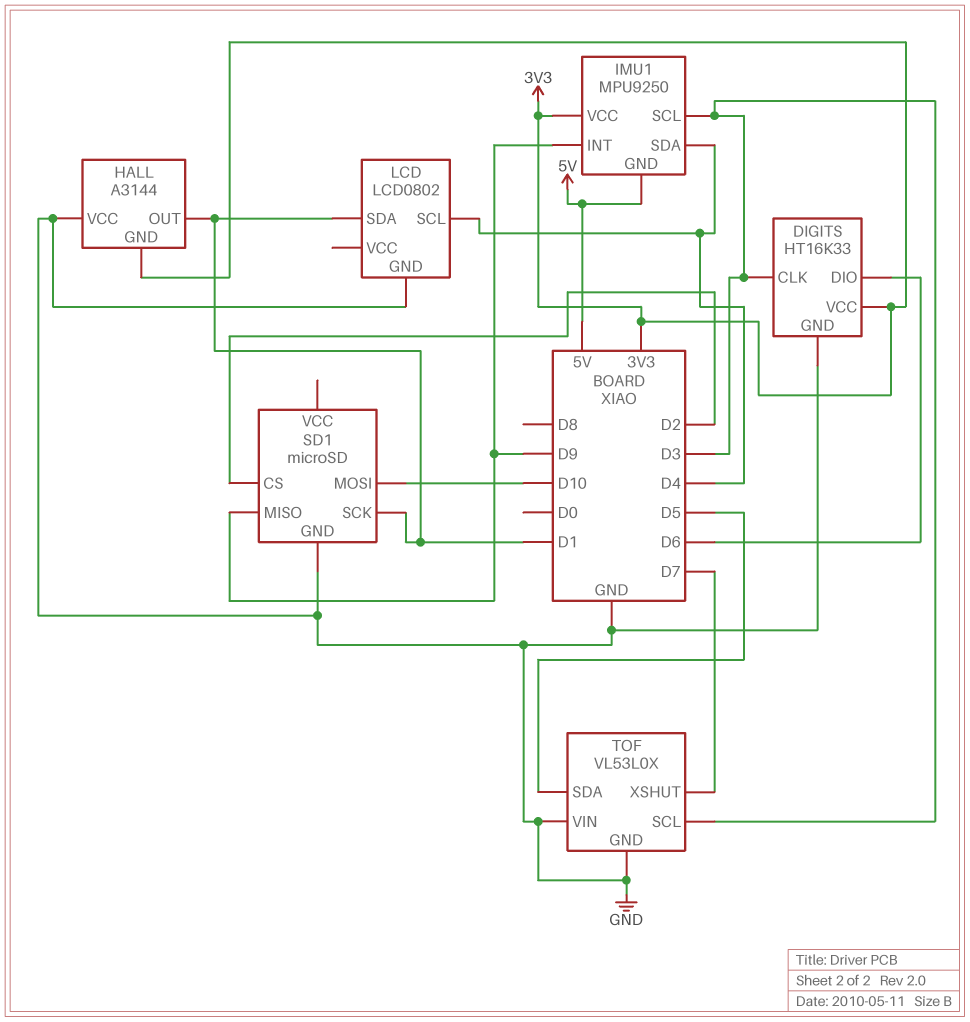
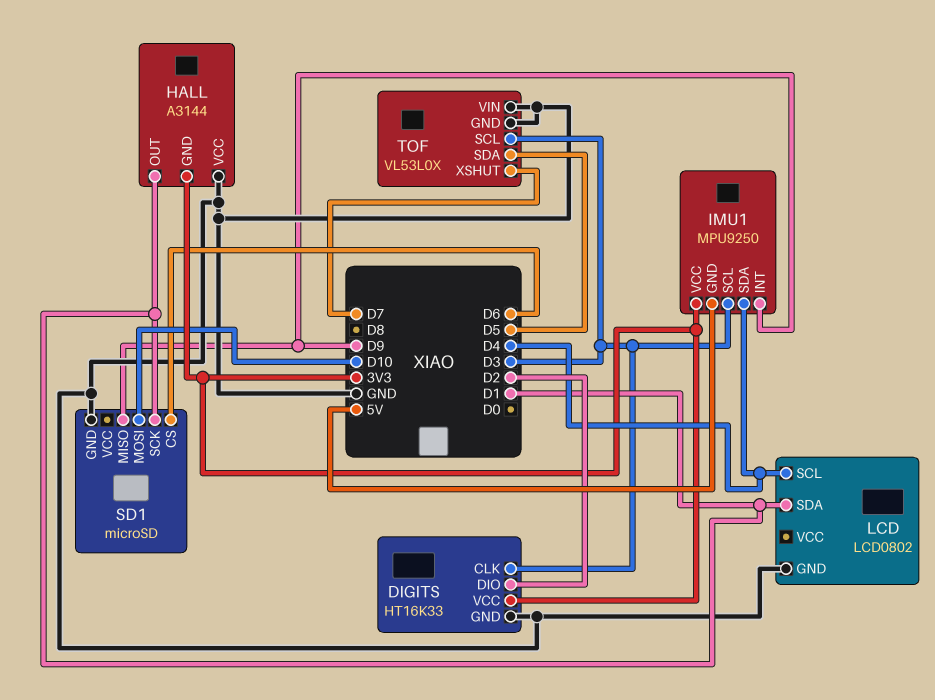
DIGITS pin DIO: D6 -> D2
SD1 pin CS: D2 -> D6

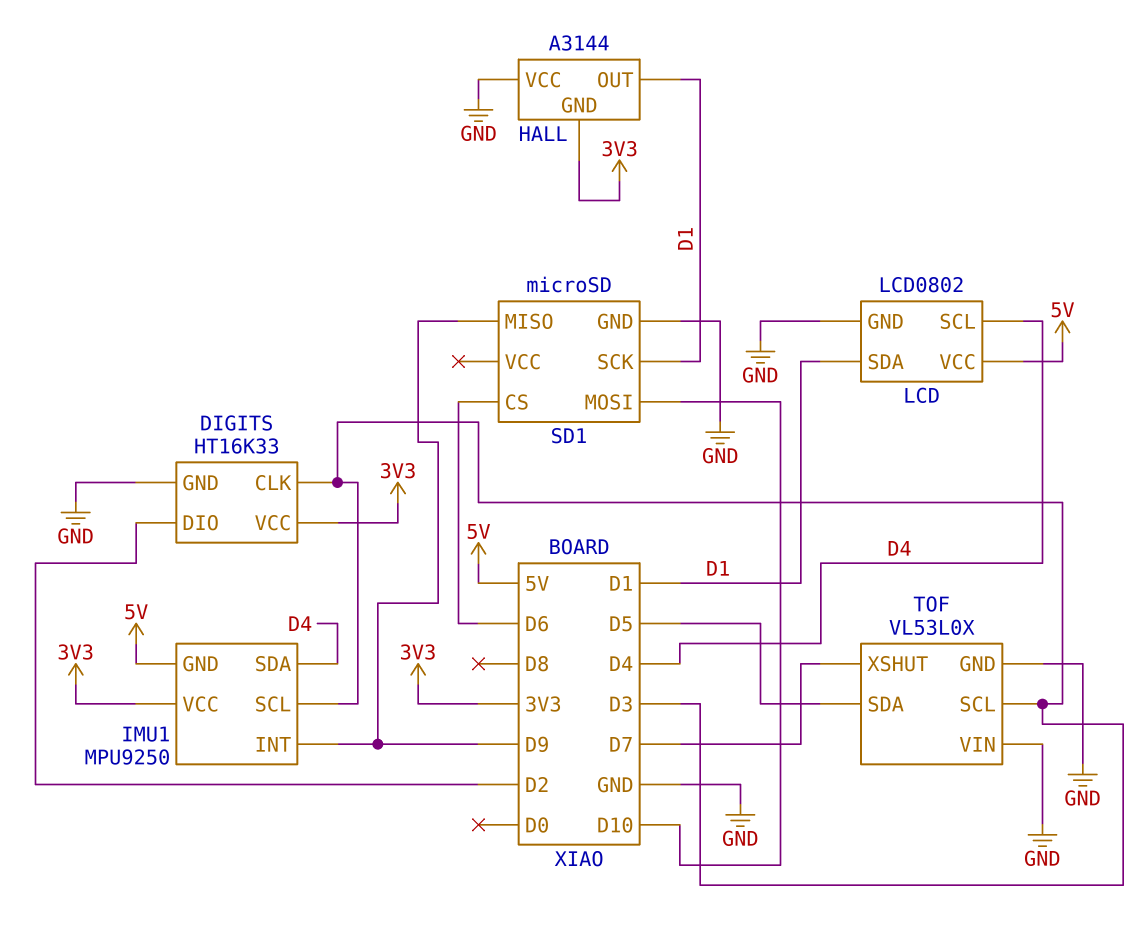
LCD pin VCC: none -> 5V

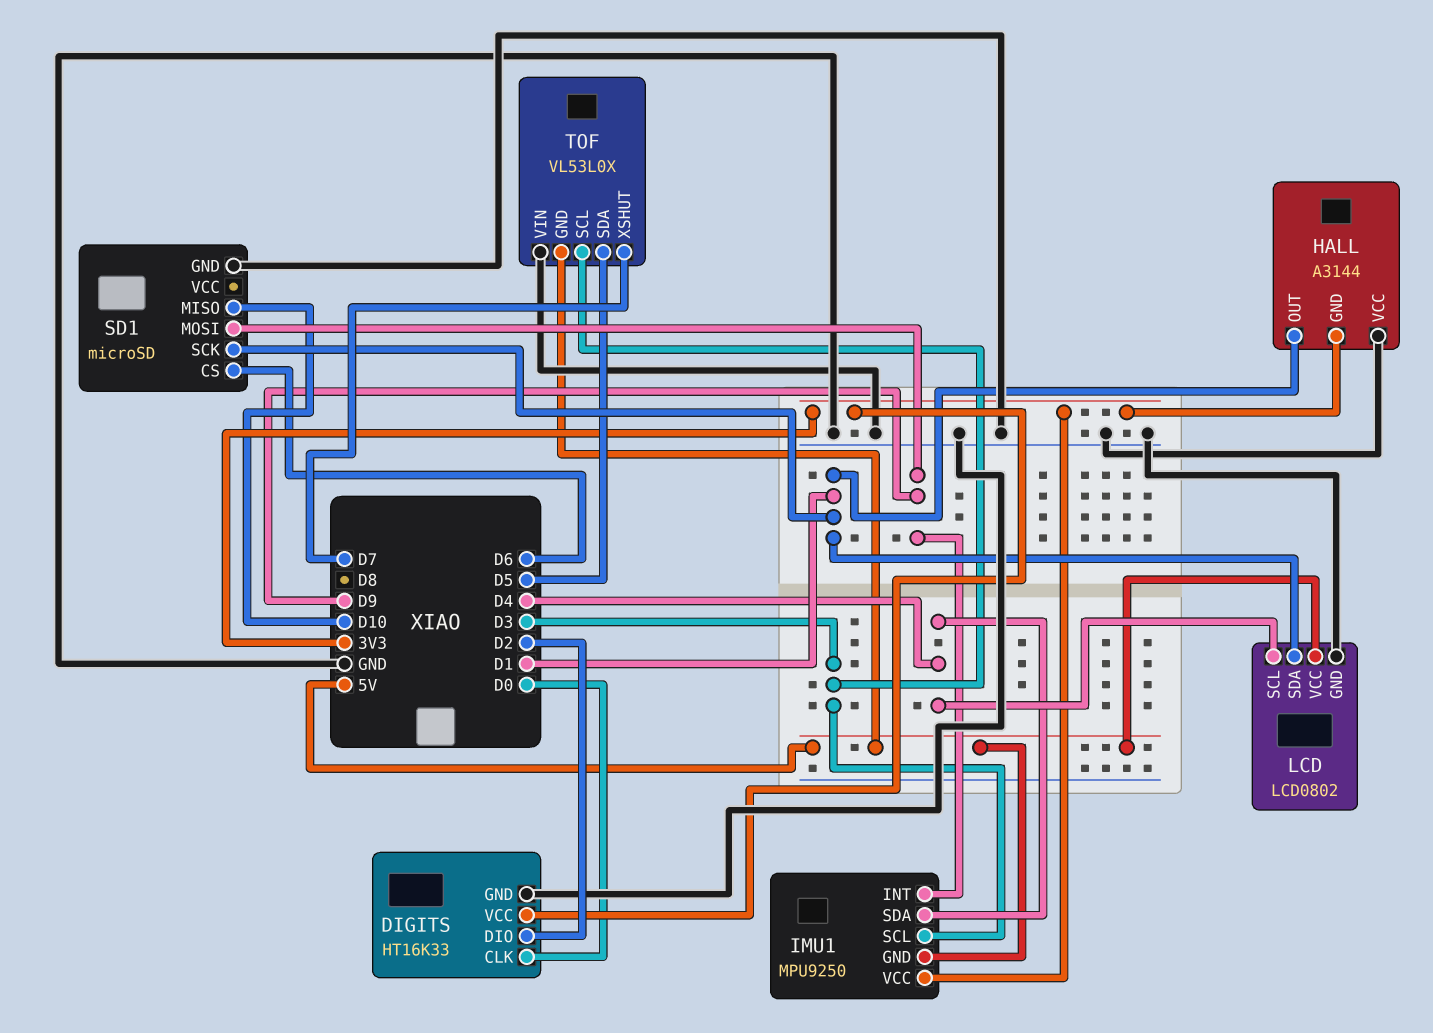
DIGITS pin CLK: D3 -> D0
SD1 pin MISO: D9 -> D10
SD1 pin MOSI: D10 -> D9
TOF pin GND: GND -> 5V

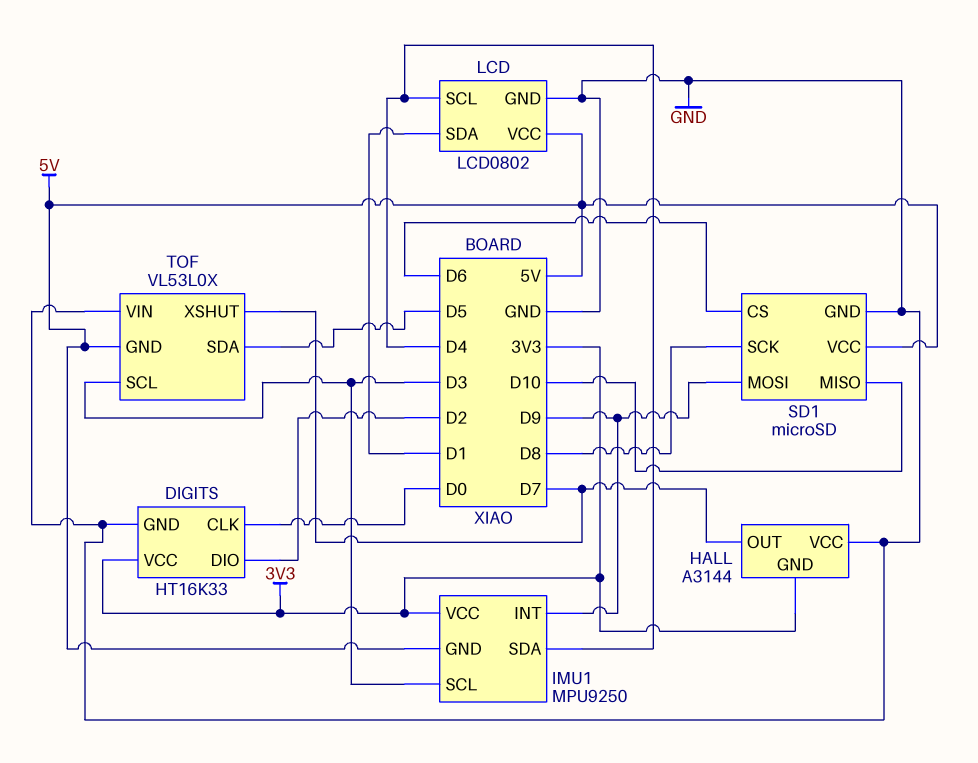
HALL pin OUT: D1 -> D7
SD1 pin SCK: D1 -> D8
SD1 pin VCC: none -> 5V

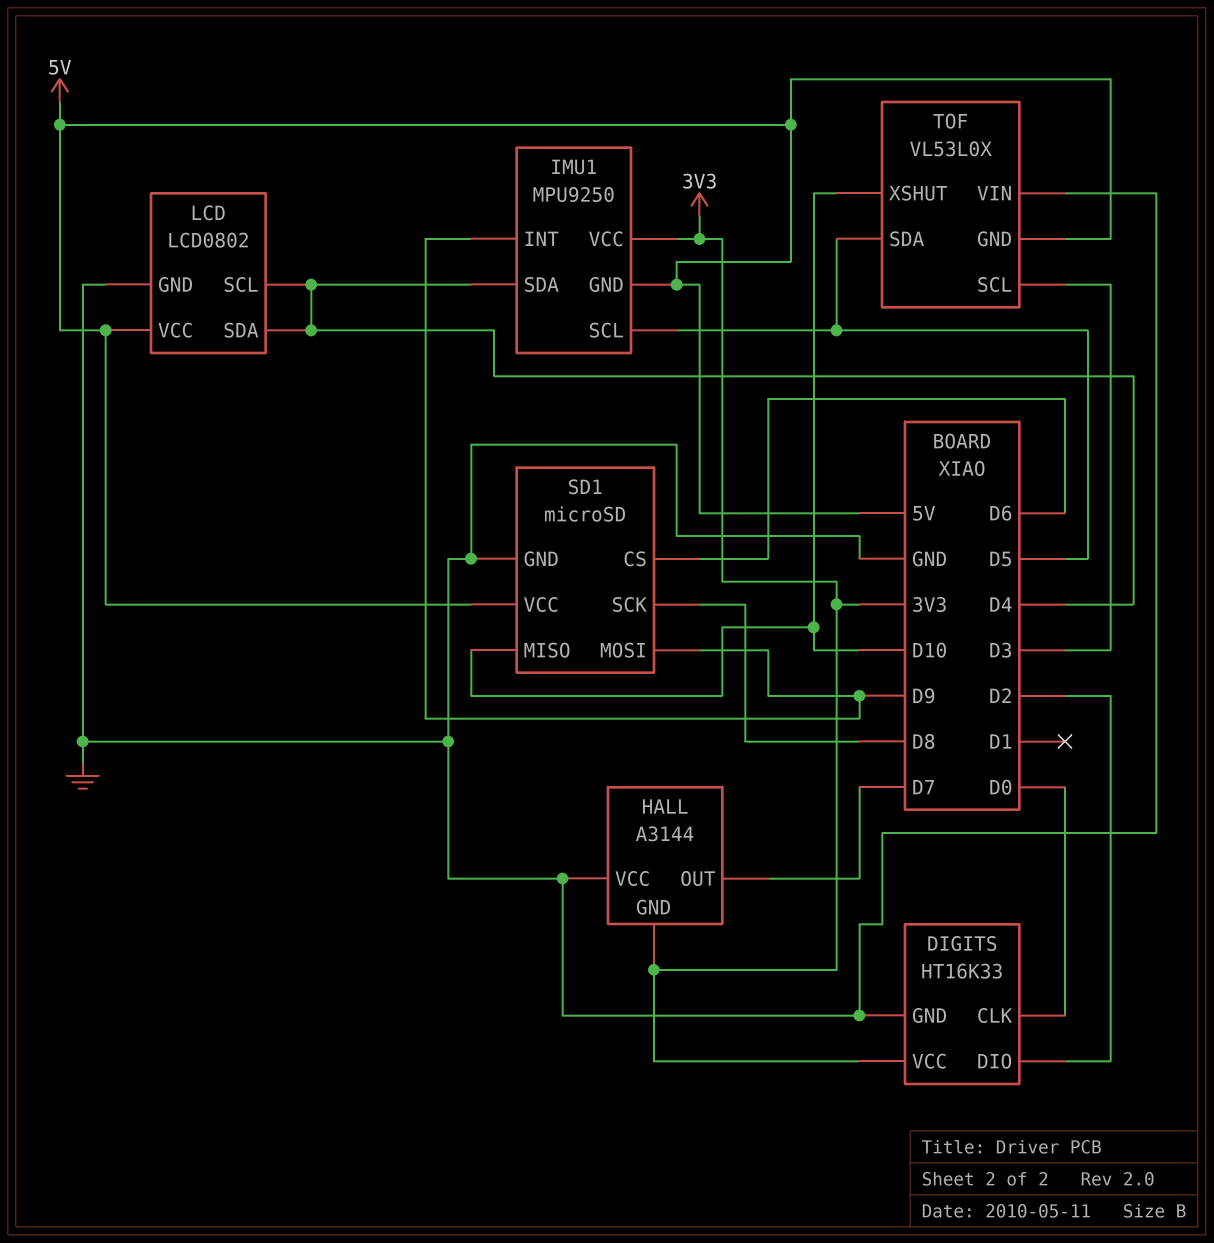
IMU1 pin SCL: D3 -> D5
LCD pin SDA: D1 -> D4
TOF pin XSHUT: D7 -> D10

